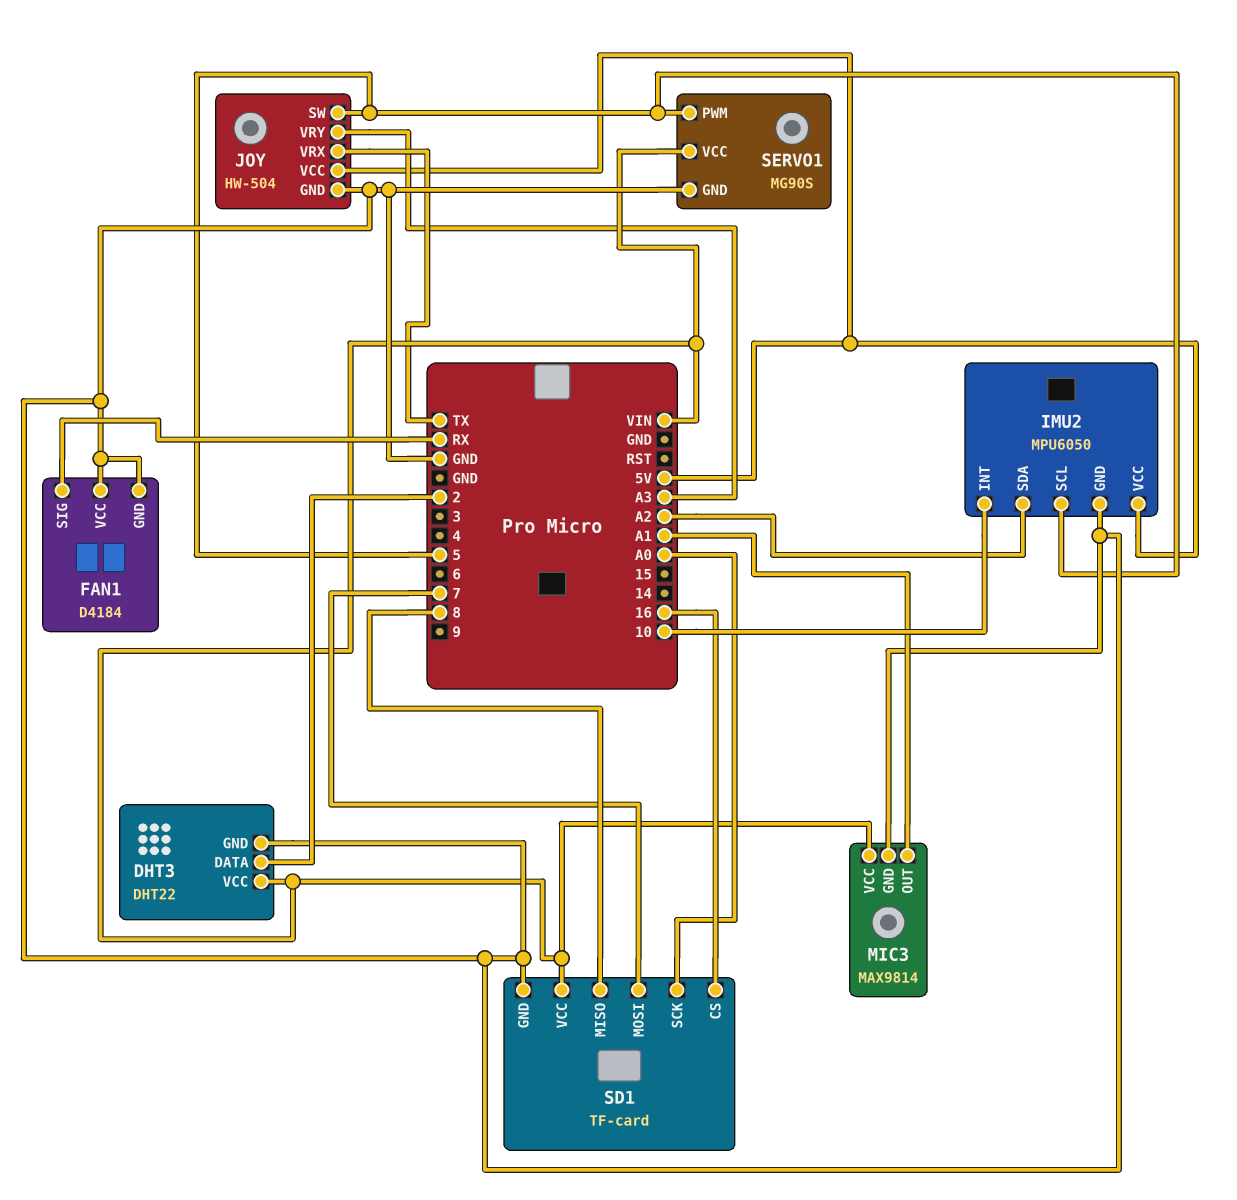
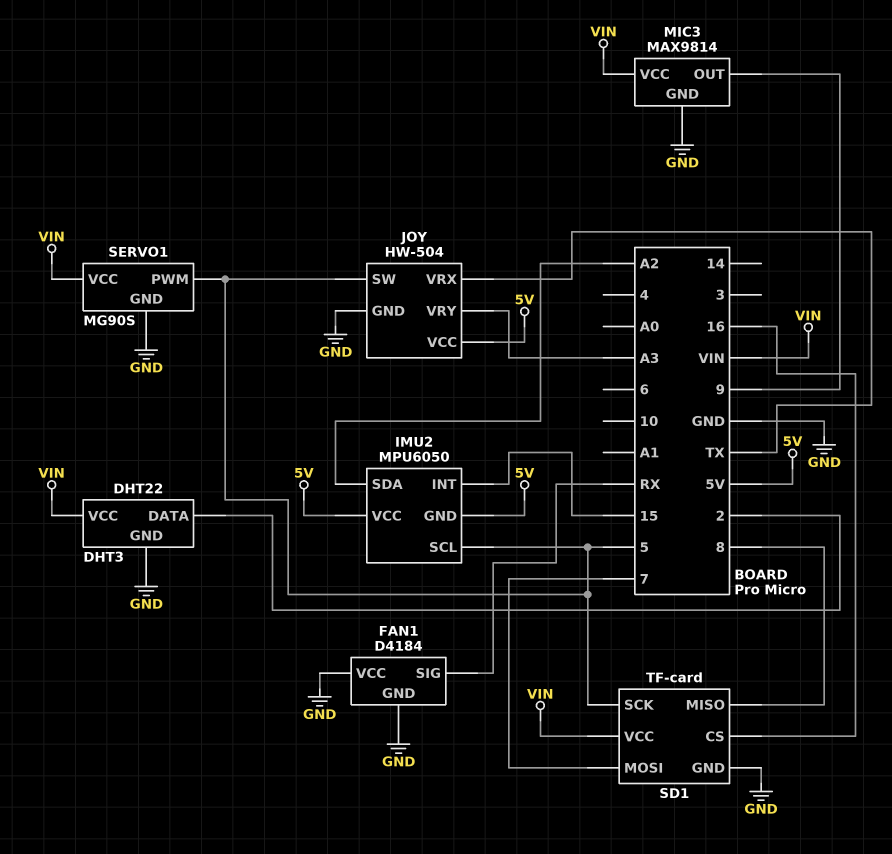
IMU2 pin GND: GND -> 5V
IMU2 pin INT: 10 -> 15
MIC3 pin OUT: A1 -> 9
SD1 pin SCK: A0 -> 5

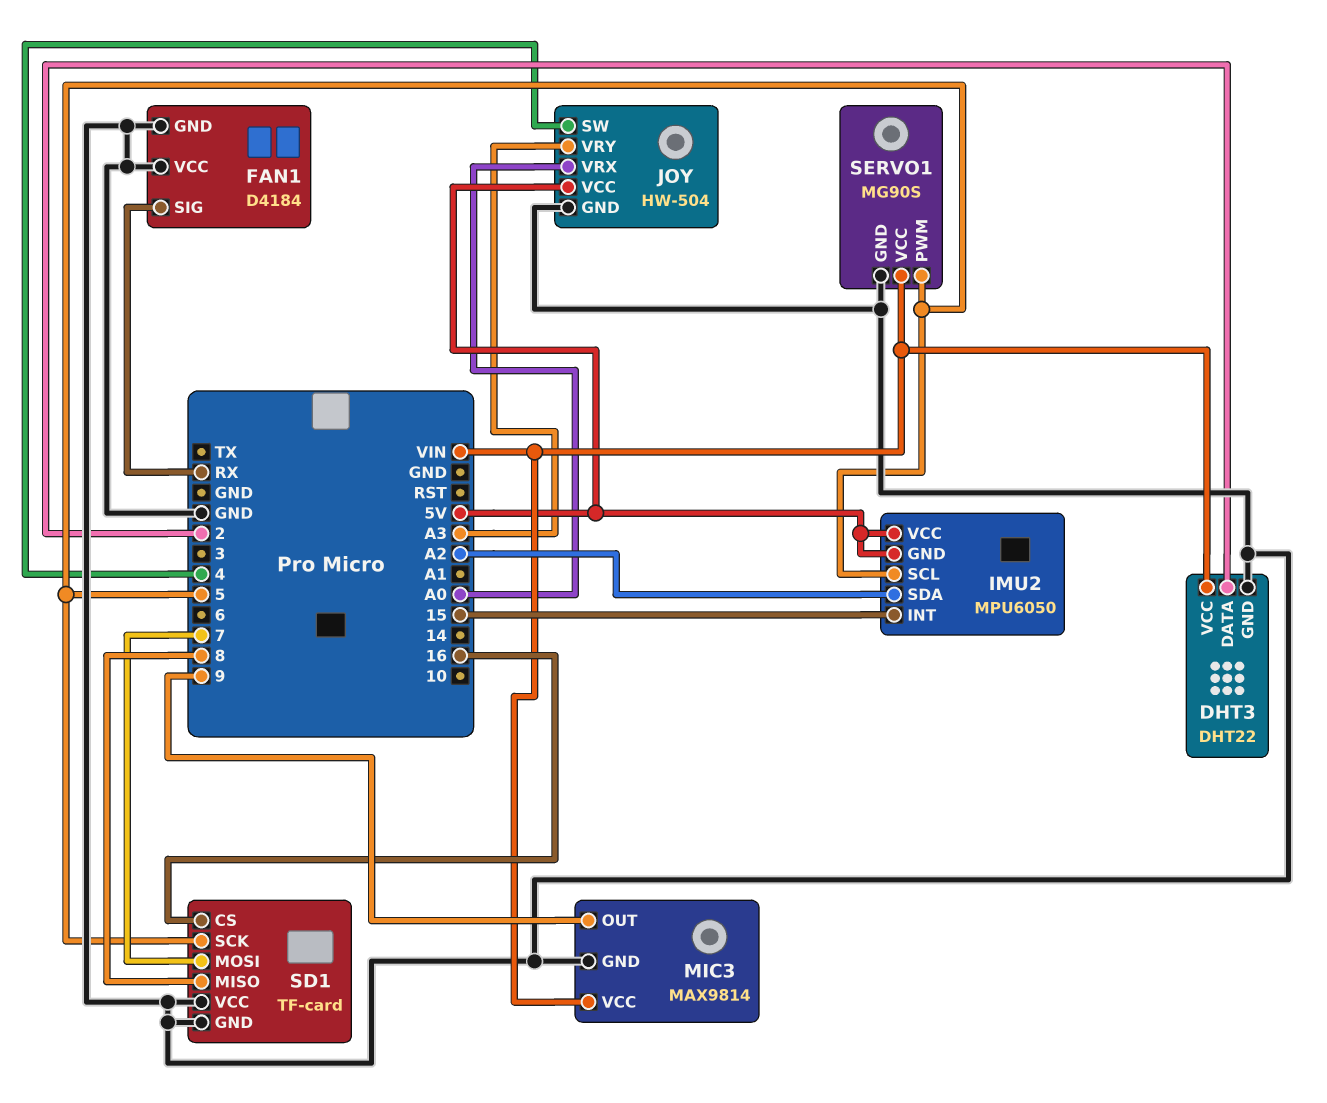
JOY pin SW: 5 -> 4
JOY pin VRX: TX -> A0
SD1 pin VCC: VIN -> GND

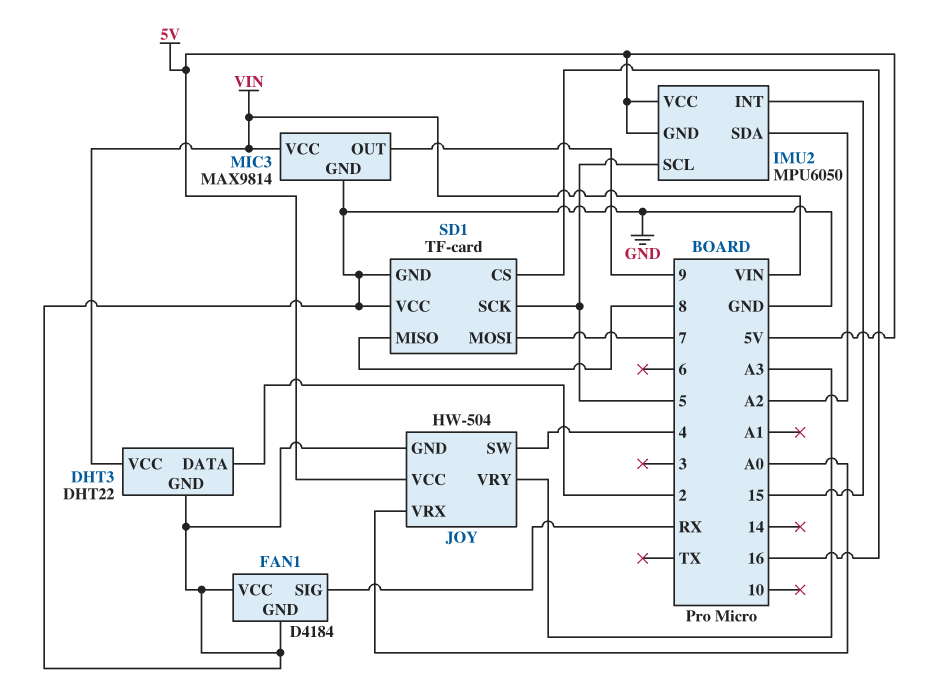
SERVO1: MG90S -> none
SERVO1 pin GND: GND -> none
SERVO1 pin PWM: 5 -> none
SERVO1 pin VCC: VIN -> none

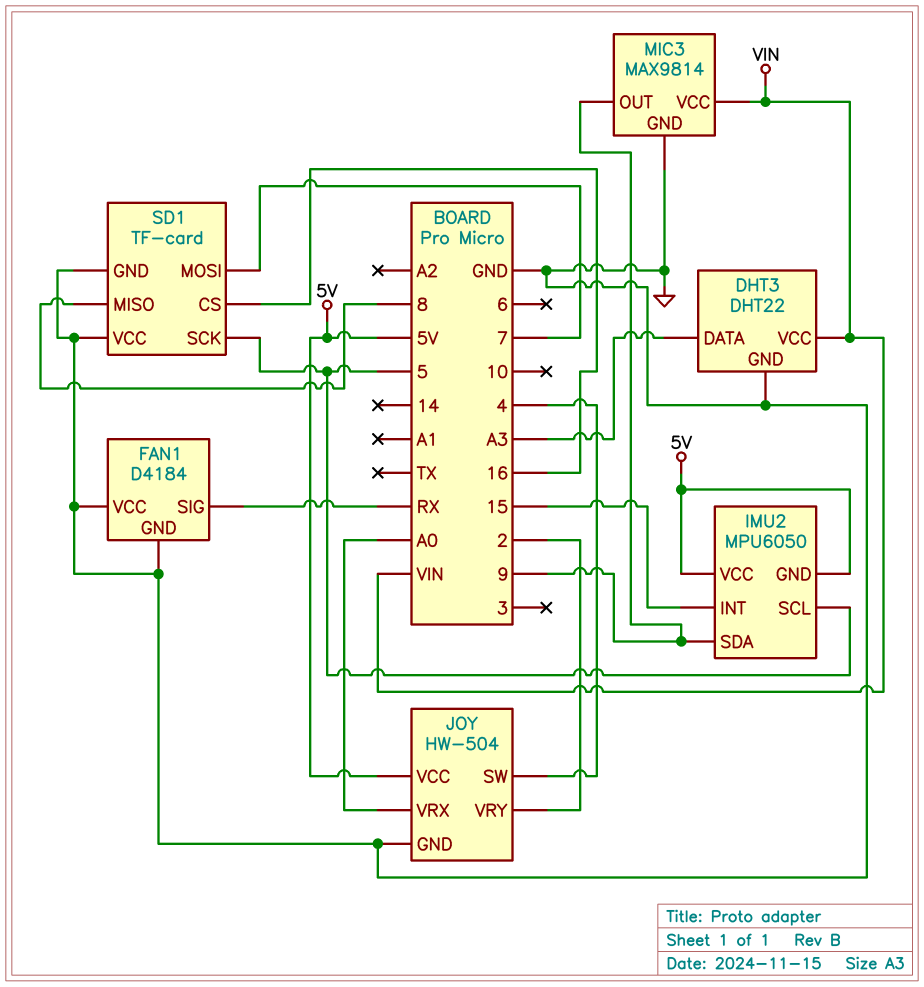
DHT3 pin DATA: 2 -> A3
IMU2 pin SDA: A2 -> 9
JOY pin VRY: A3 -> 2

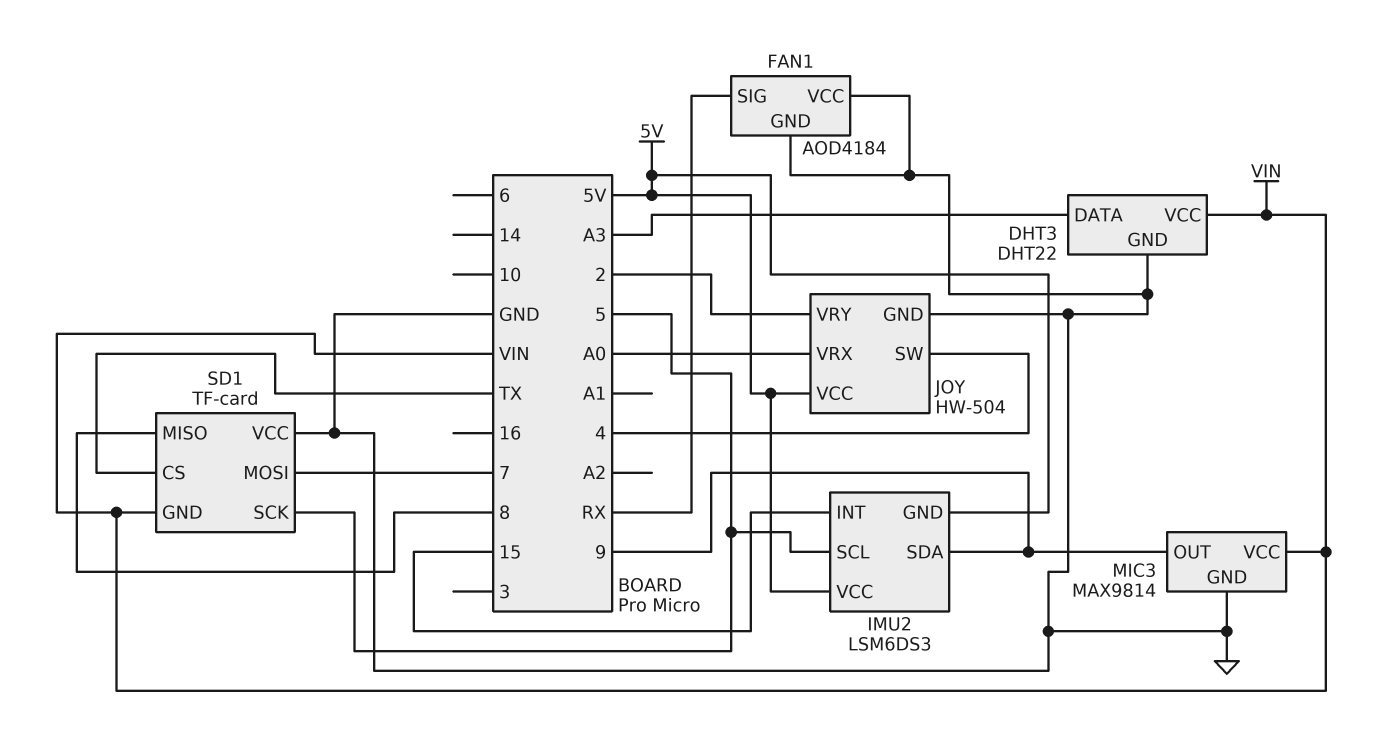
FAN1: D4184 -> AOD4184
IMU2: MPU6050 -> LSM6DS3
SD1 pin CS: 16 -> TX
SD1 pin GND: GND -> VIN

